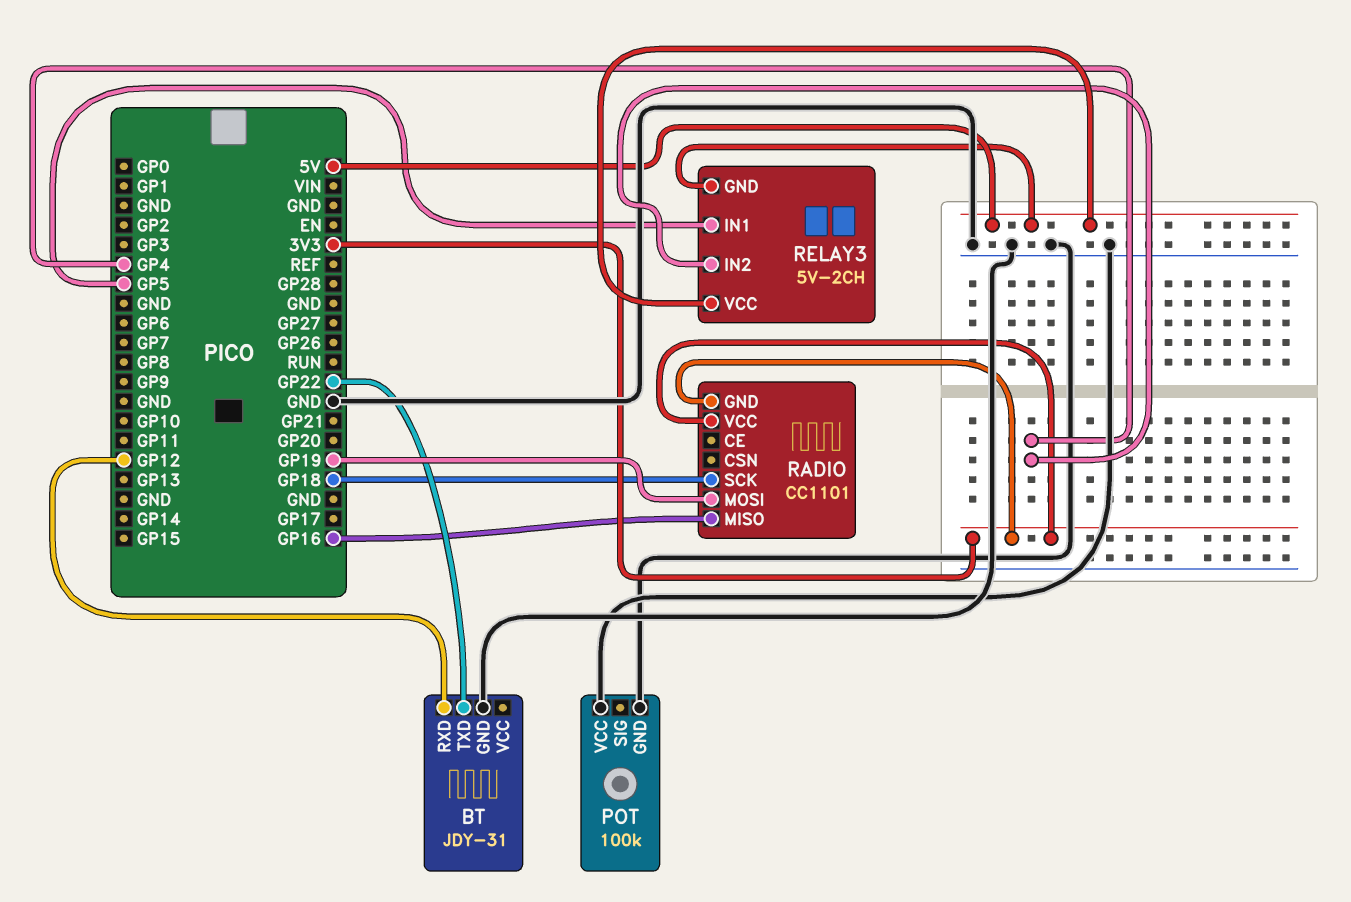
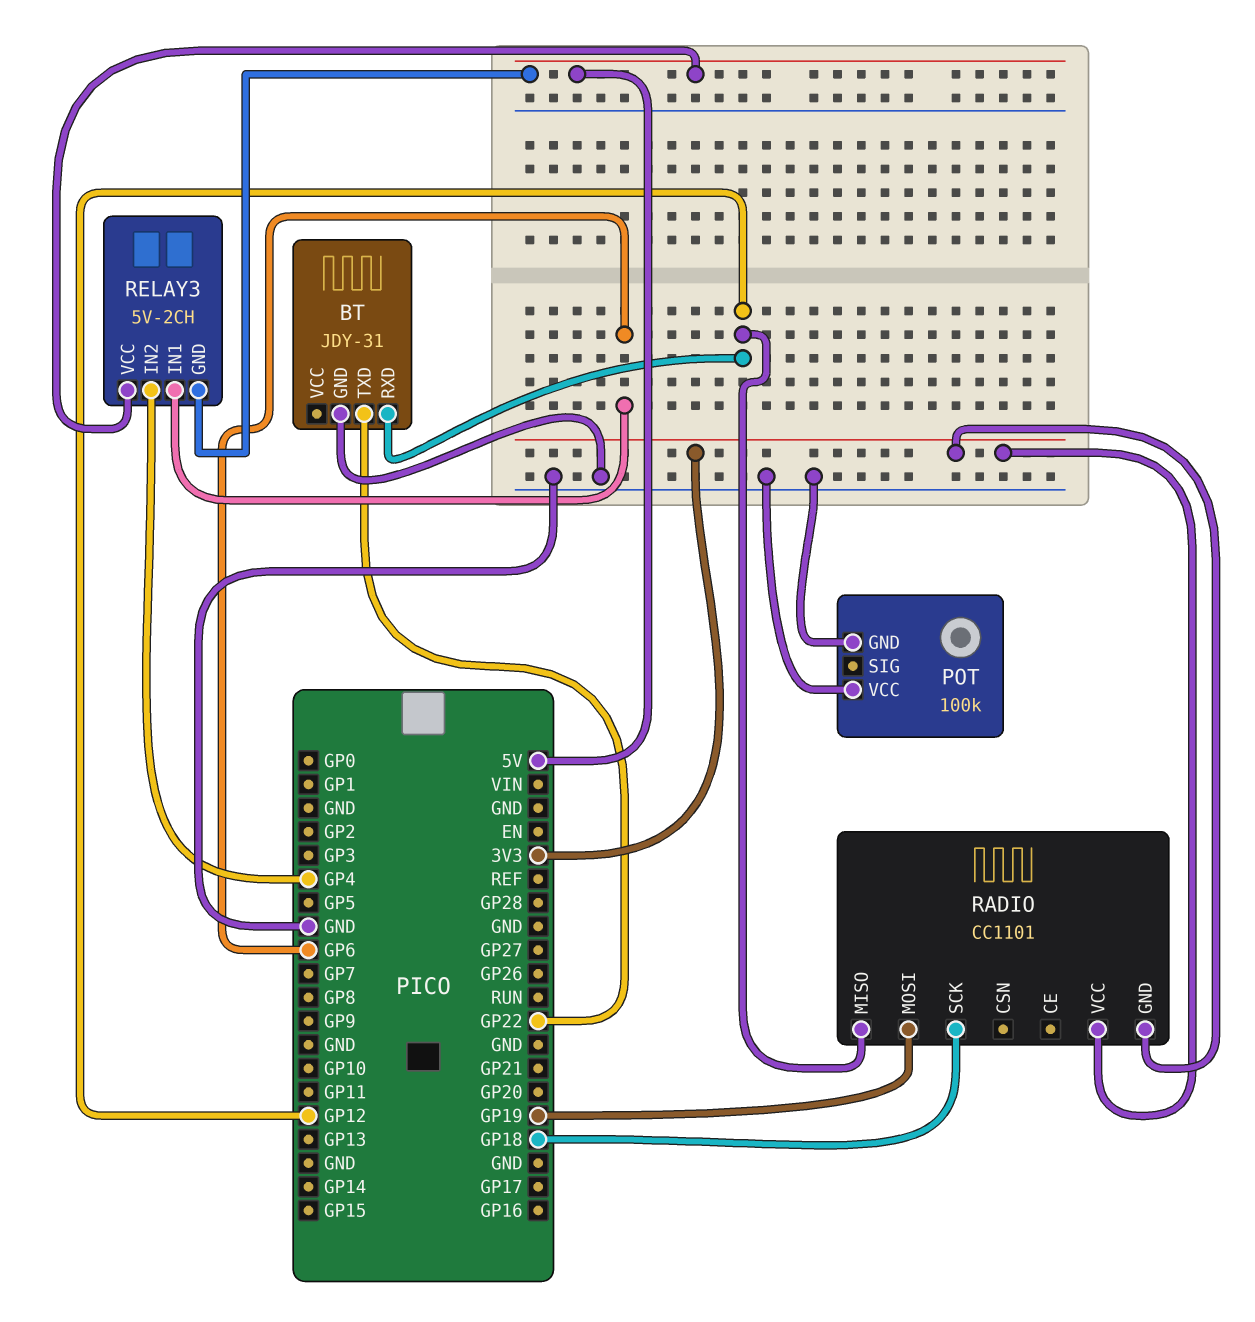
RADIO pin MISO: GP16 -> GP12
RELAY3 pin IN1: GP5 -> GP6

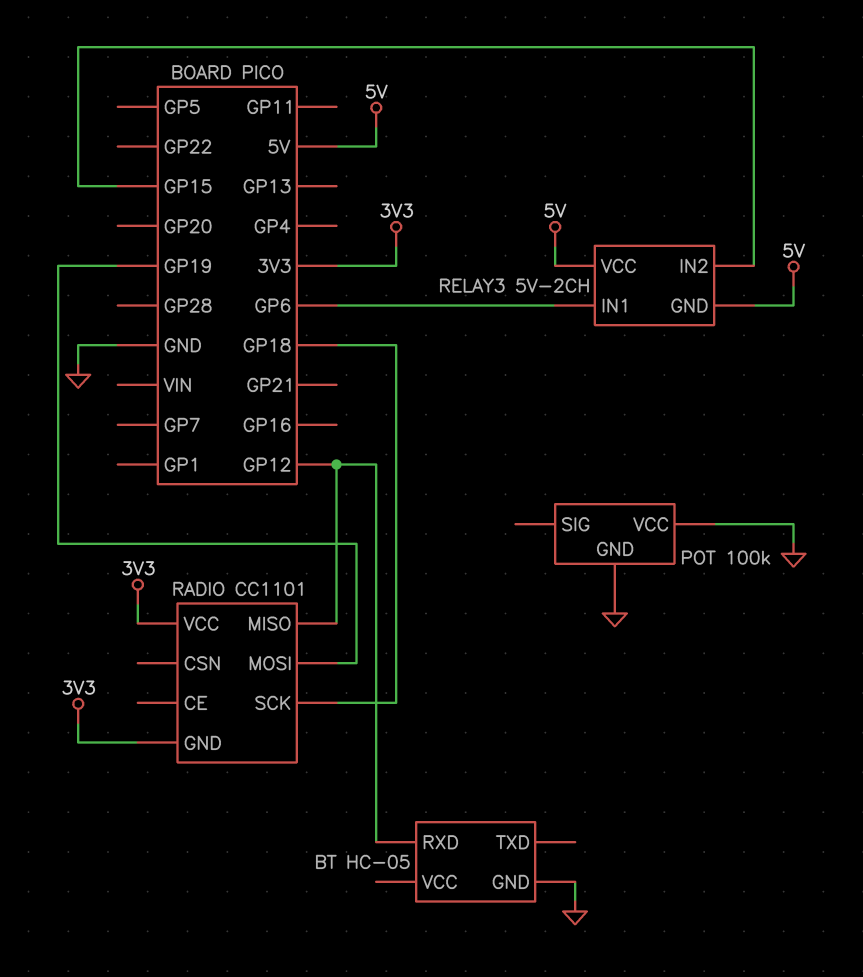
BT: JDY-31 -> HC-05
BT pin TXD: GP22 -> none
RELAY3 pin IN2: GP4 -> GP15

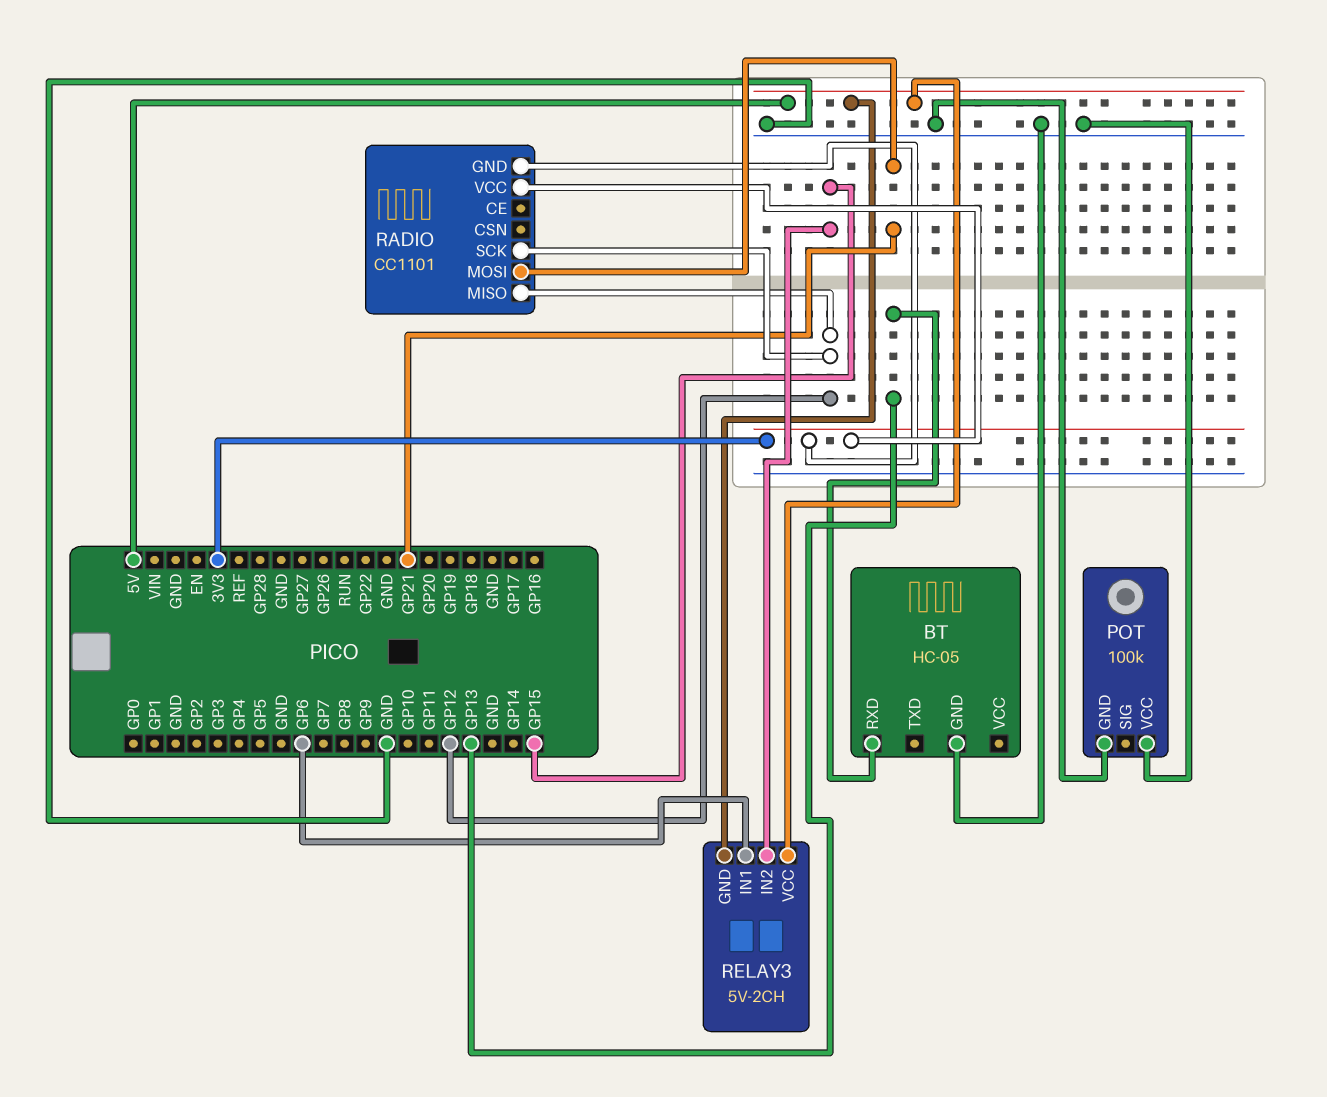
BT pin RXD: GP12 -> GP13
RADIO pin MOSI: GP19 -> GP21
RADIO pin SCK: GP18 -> GP12

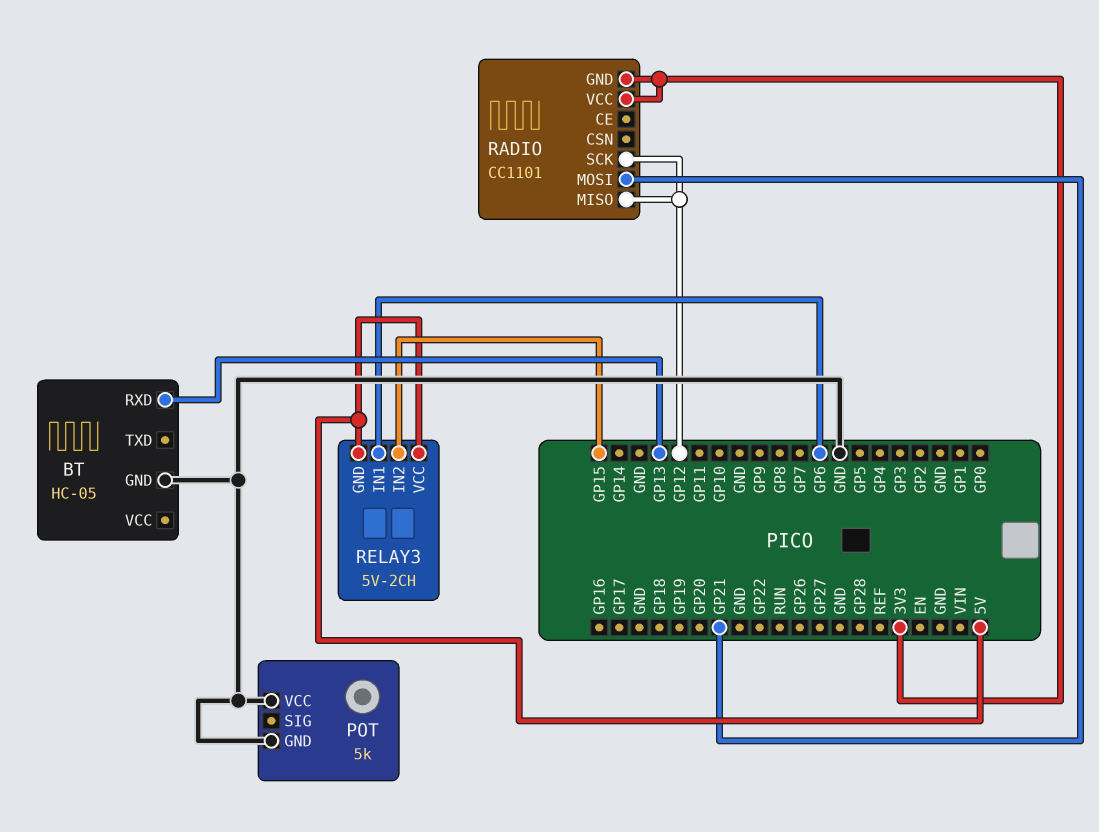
POT: 100k -> 5k

